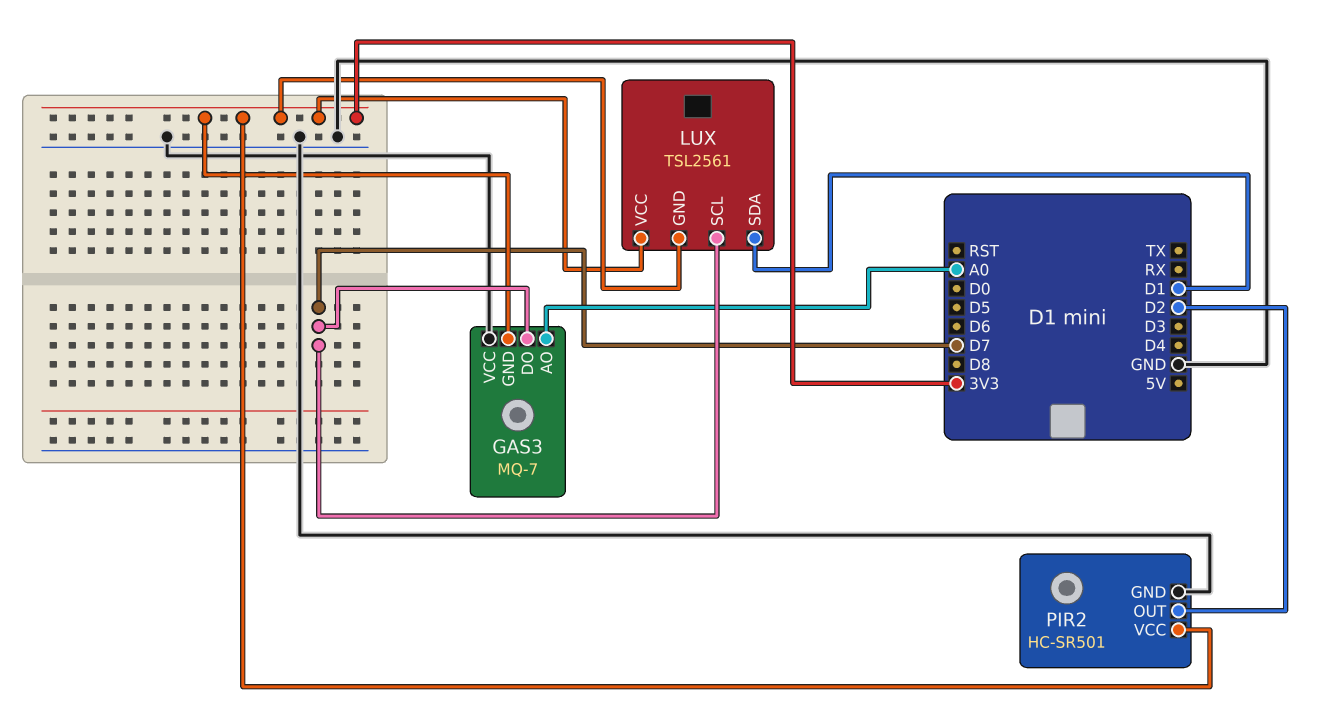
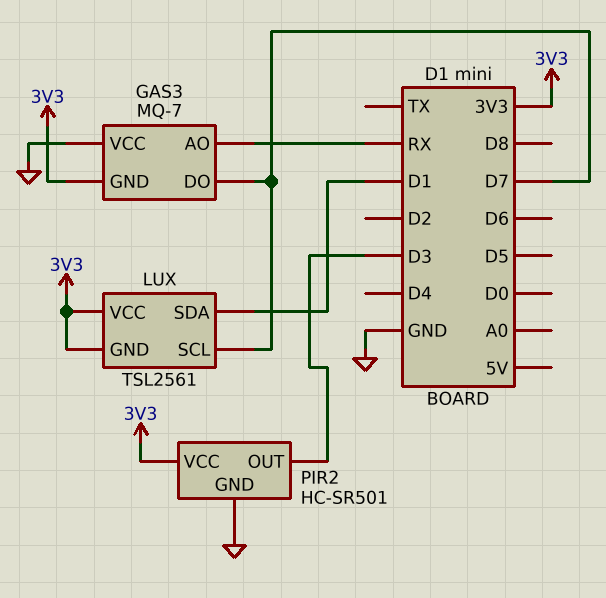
GAS3 pin AO: A0 -> RX
PIR2 pin OUT: D2 -> D3

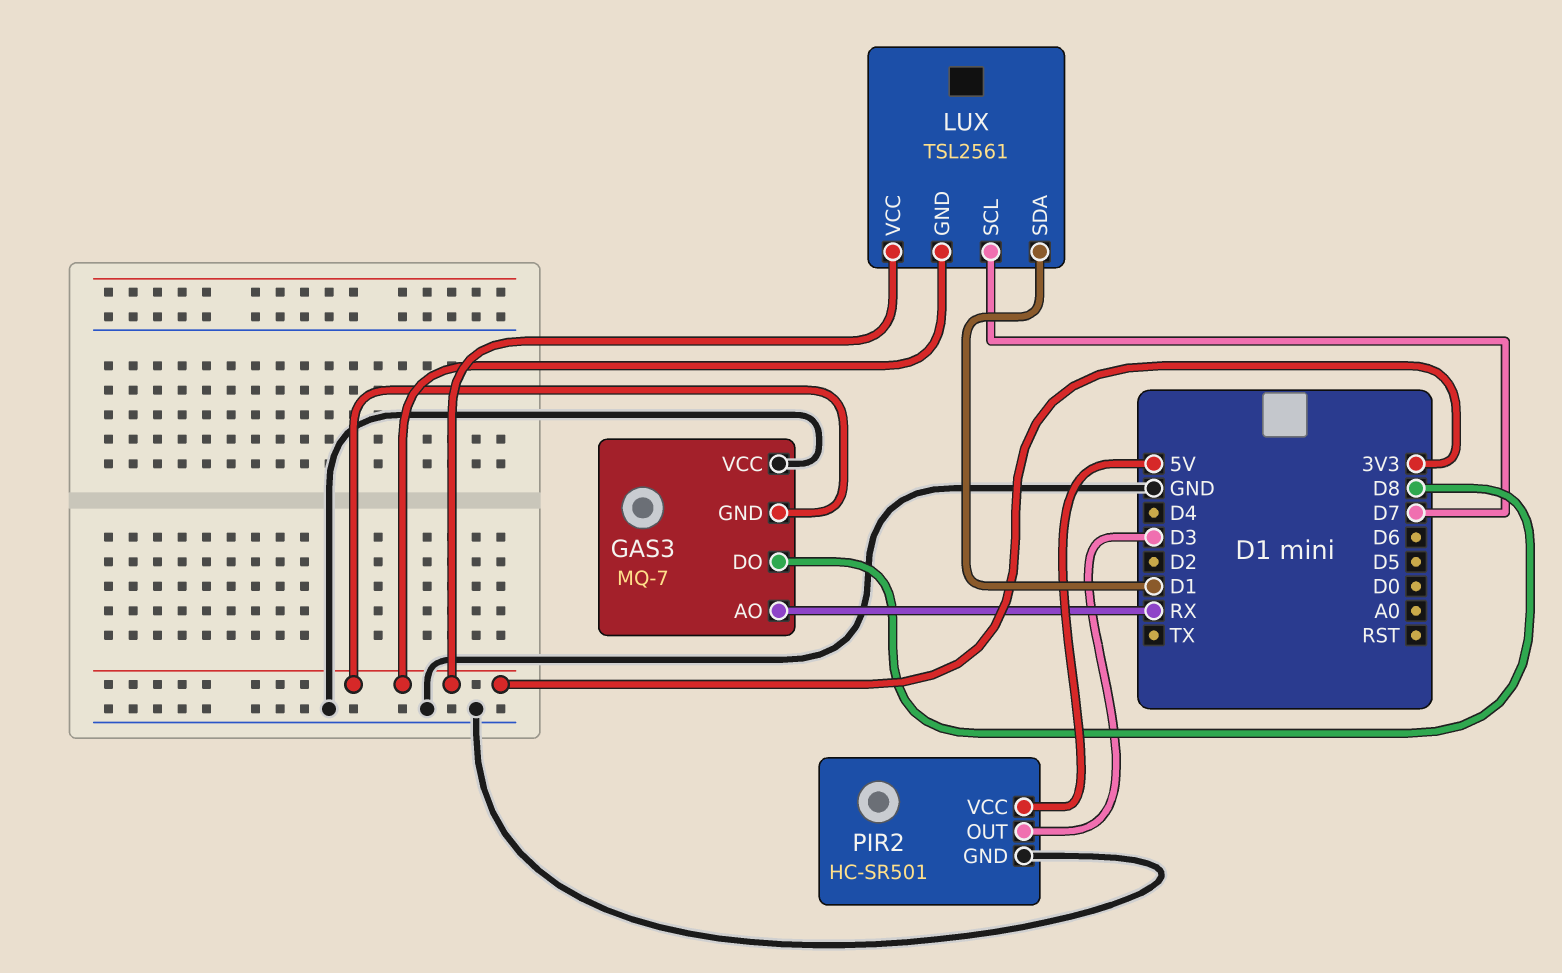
GAS3 pin DO: D7 -> D8
PIR2 pin VCC: 3V3 -> 5V

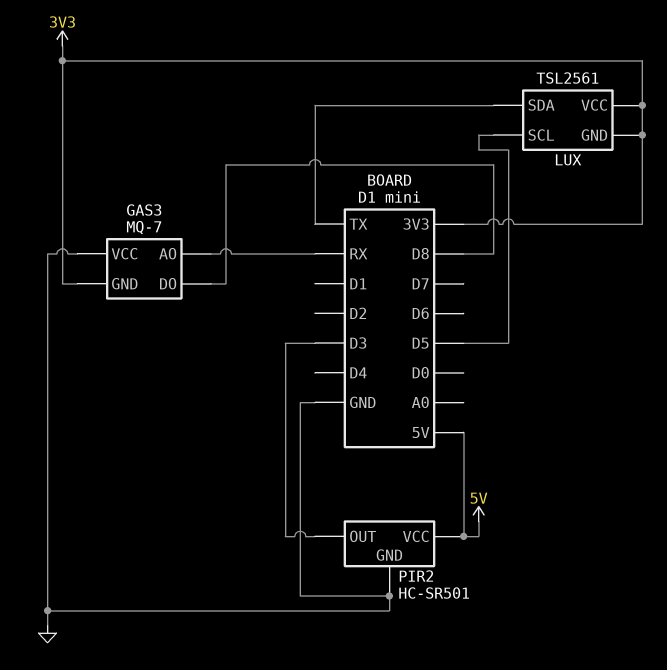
LUX pin SCL: D7 -> D5
LUX pin SDA: D1 -> TX

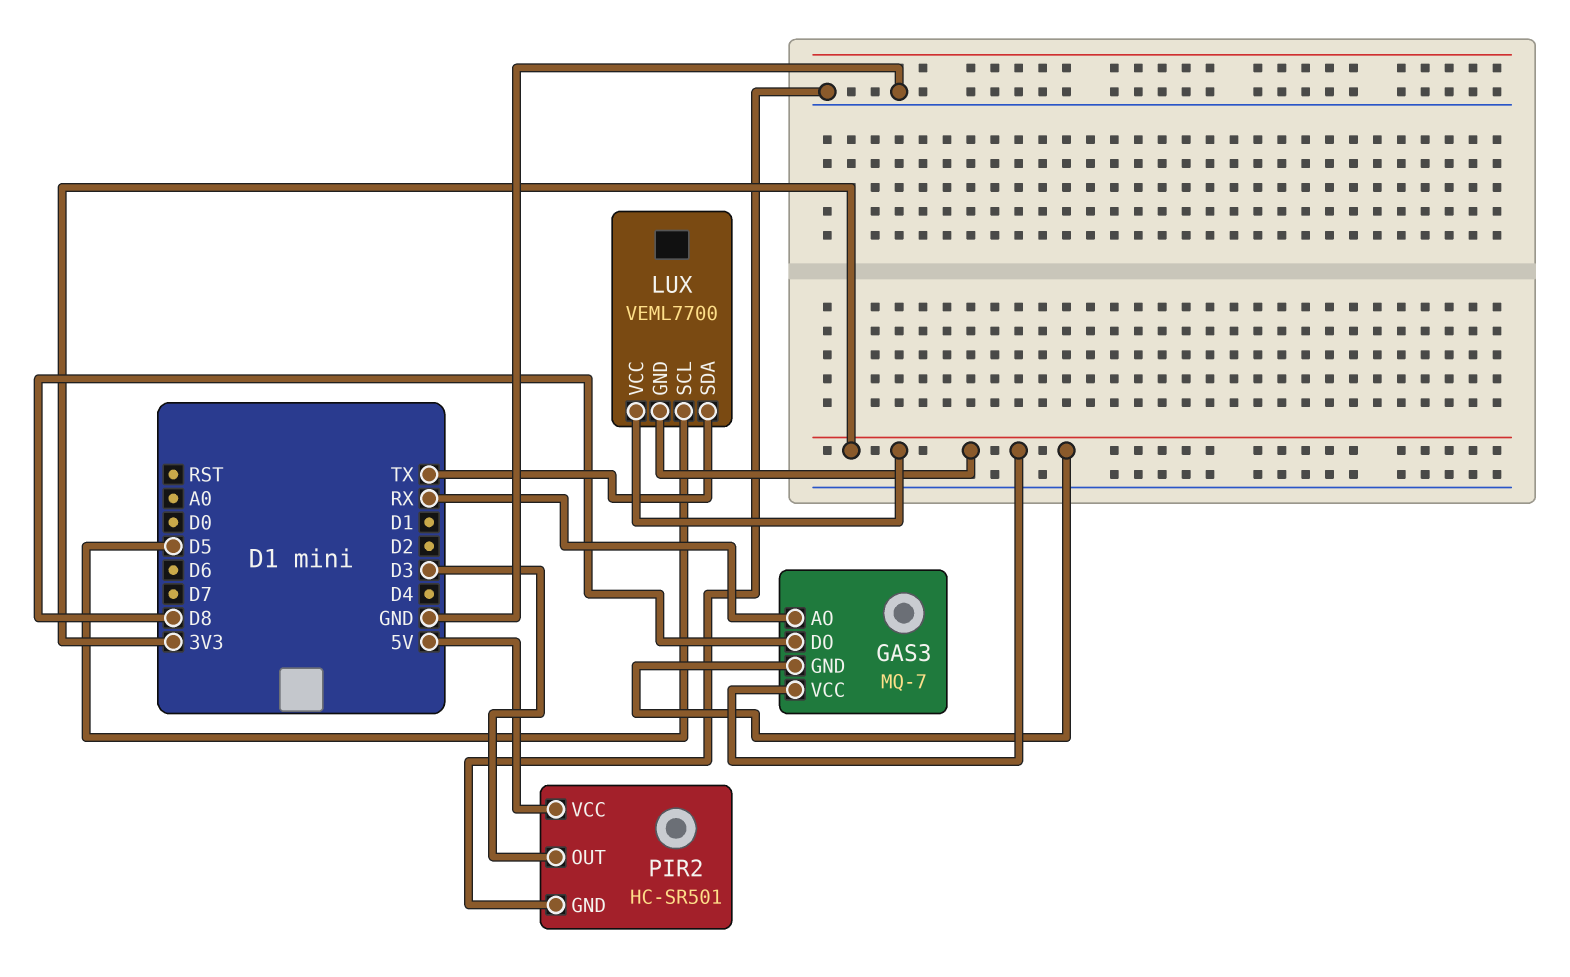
GAS3 pin VCC: GND -> 3V3
LUX: TSL2561 -> VEML7700

